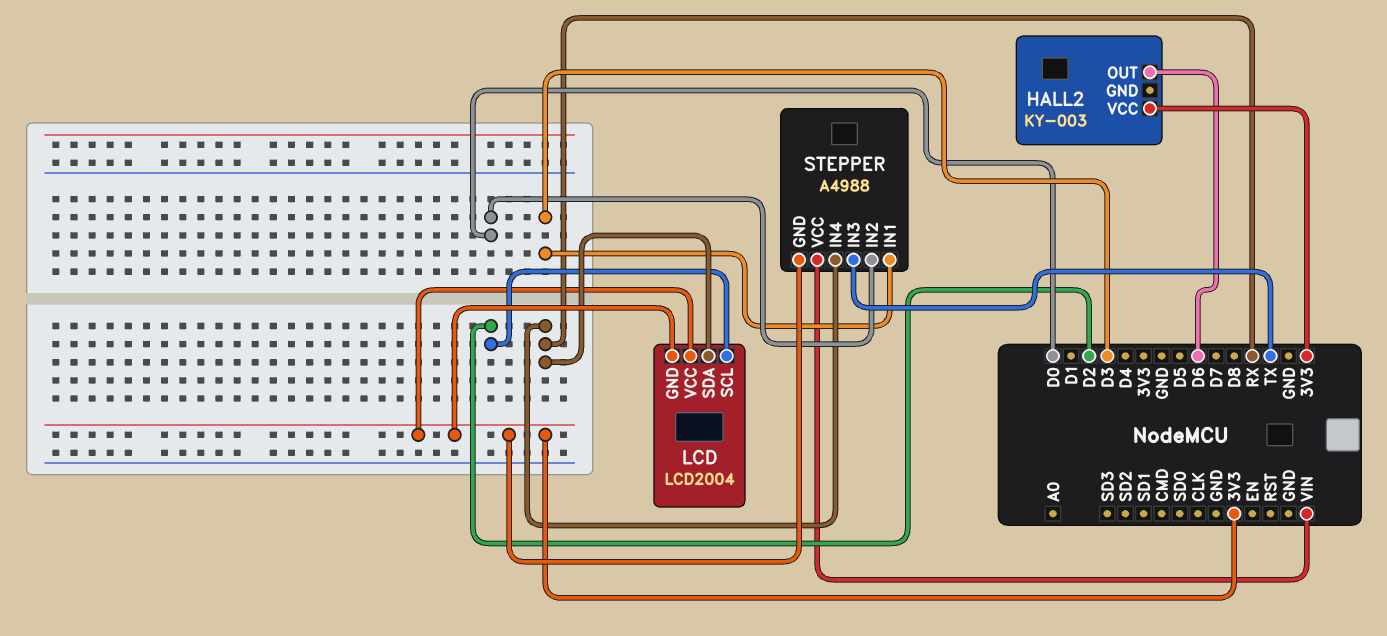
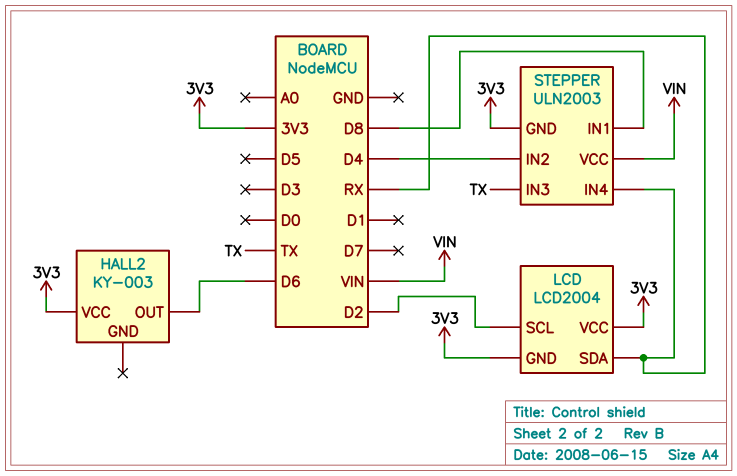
STEPPER: A4988 -> ULN2003
STEPPER pin IN1: D3 -> D8
STEPPER pin IN2: D0 -> D4

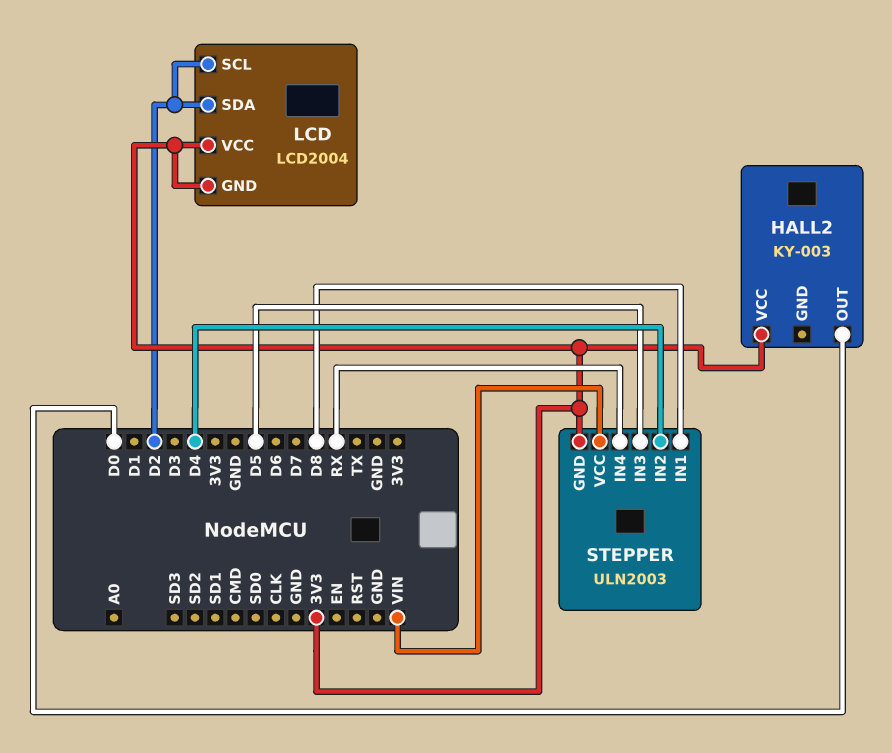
HALL2 pin OUT: D6 -> D0
LCD pin SDA: RX -> D2
STEPPER pin IN3: TX -> D5

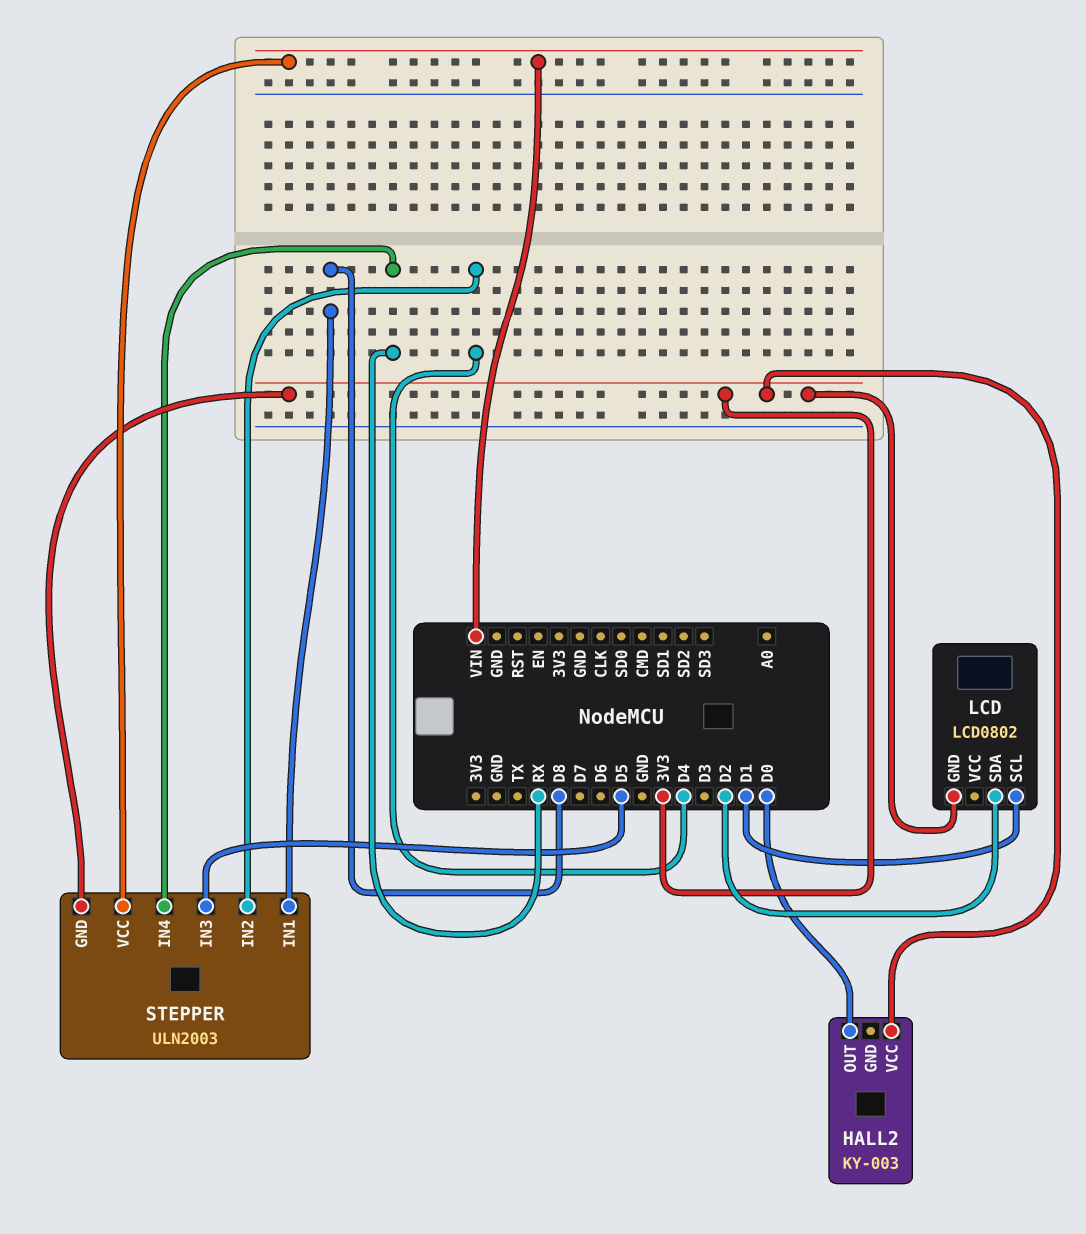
LCD: LCD2004 -> LCD0802
LCD pin SCL: D2 -> D1
LCD pin VCC: 3V3 -> none

